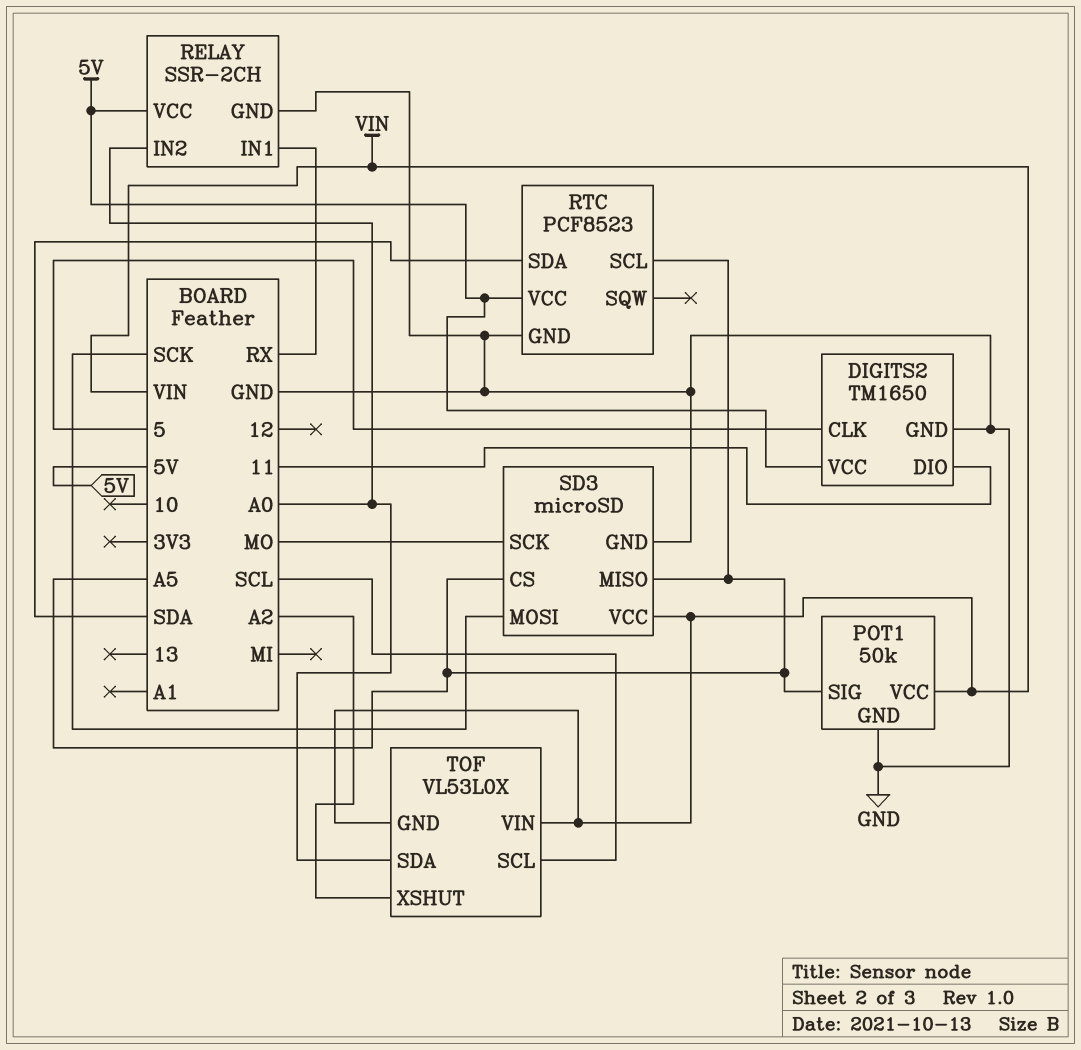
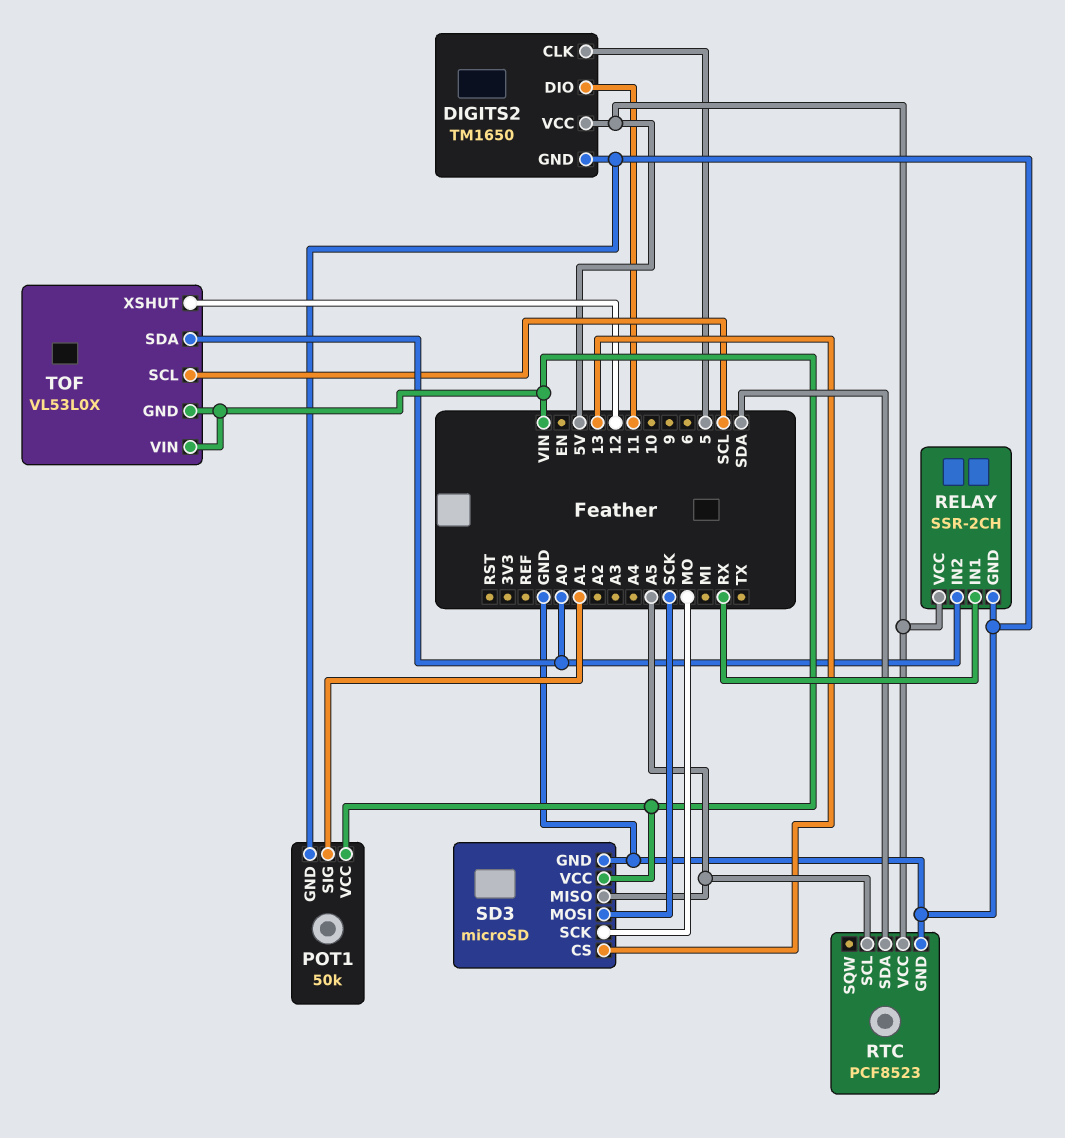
POT1 pin SIG: A5 -> A1
SD3 pin CS: A5 -> 13
TOF pin XSHUT: A2 -> 12

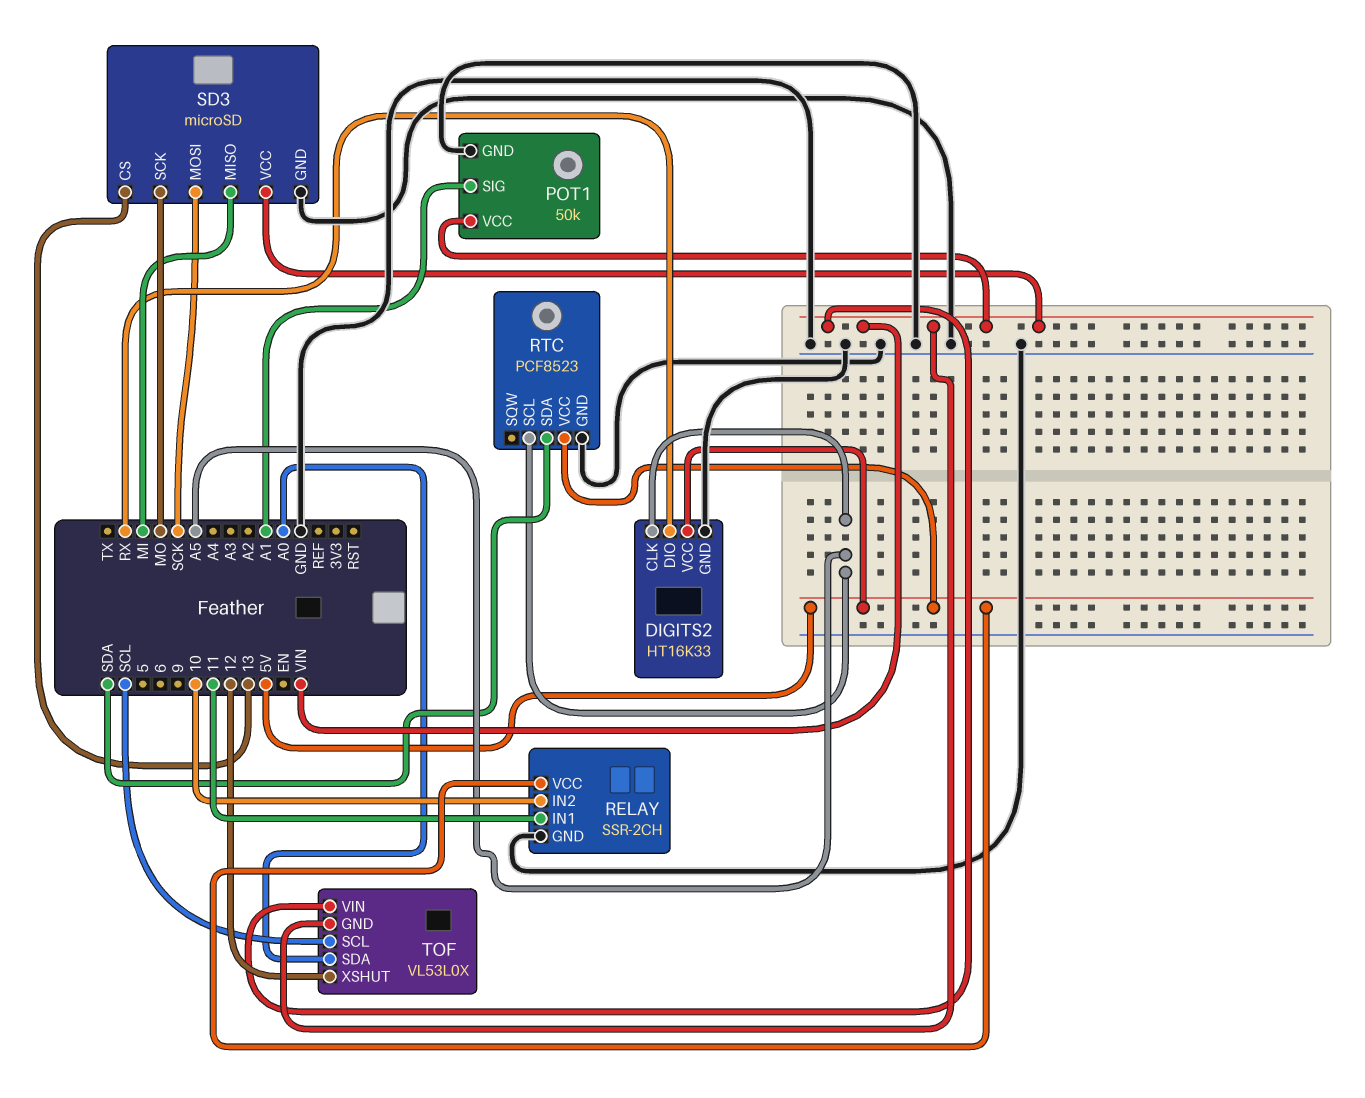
DIGITS2: TM1650 -> HT16K33
DIGITS2 pin CLK: 5 -> A5
DIGITS2 pin DIO: 11 -> RX
RELAY pin IN1: RX -> 11
RELAY pin IN2: A0 -> 10
SD3 pin MISO: A5 -> MI

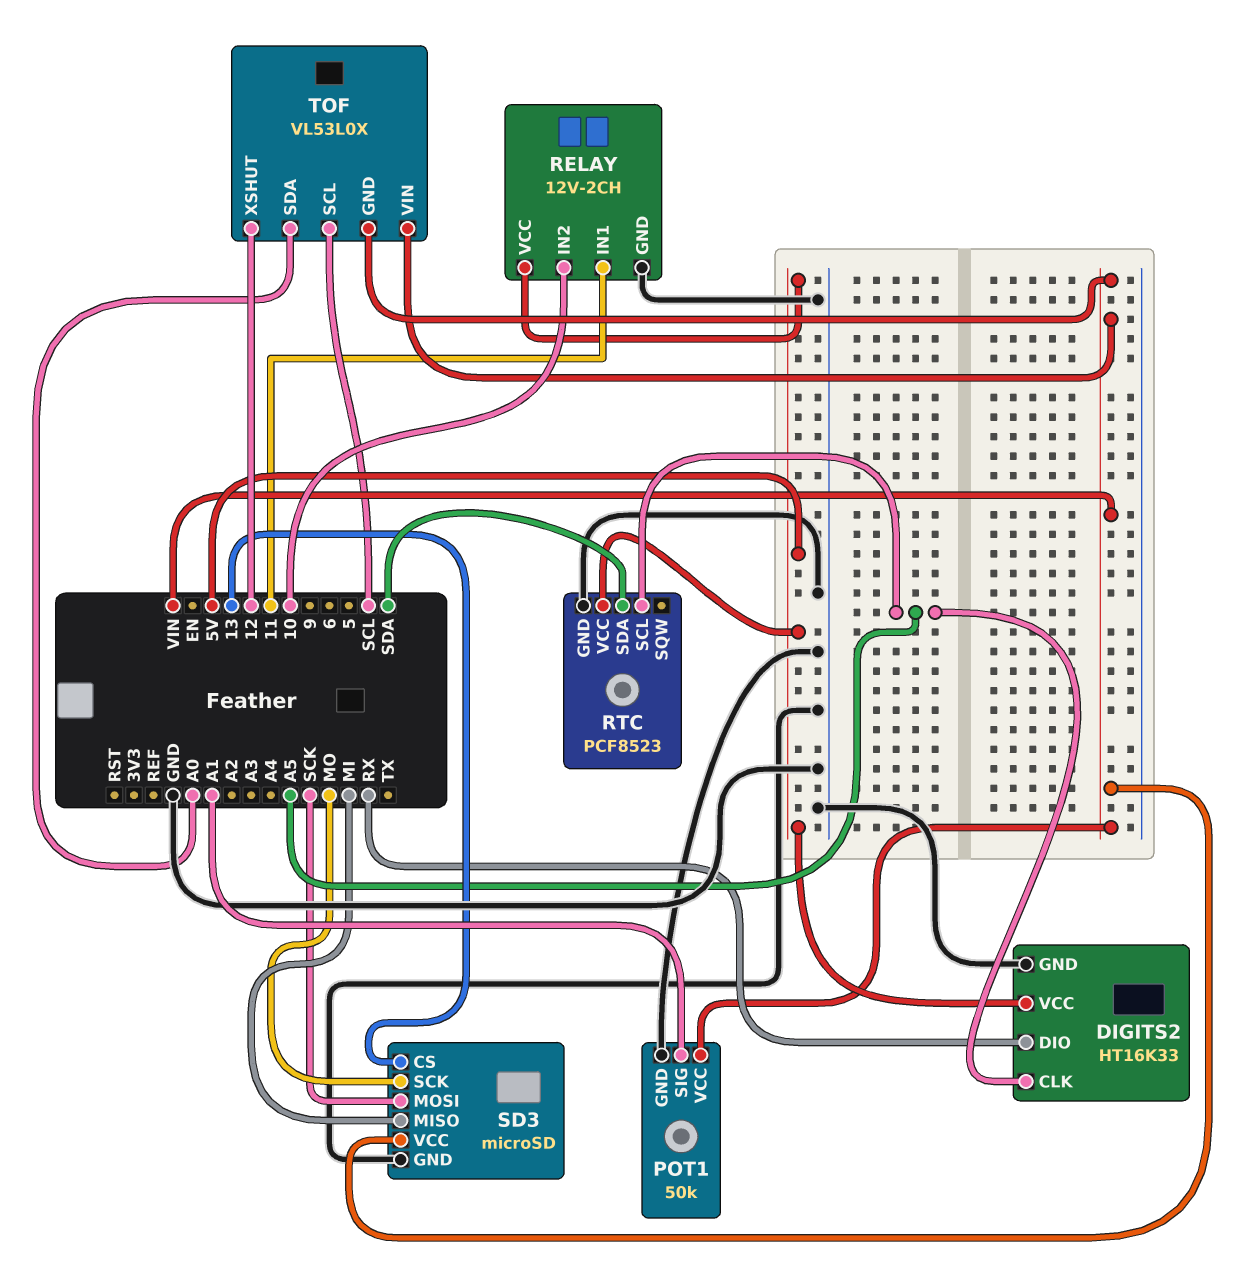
RELAY: SSR-2CH -> 12V-2CH

